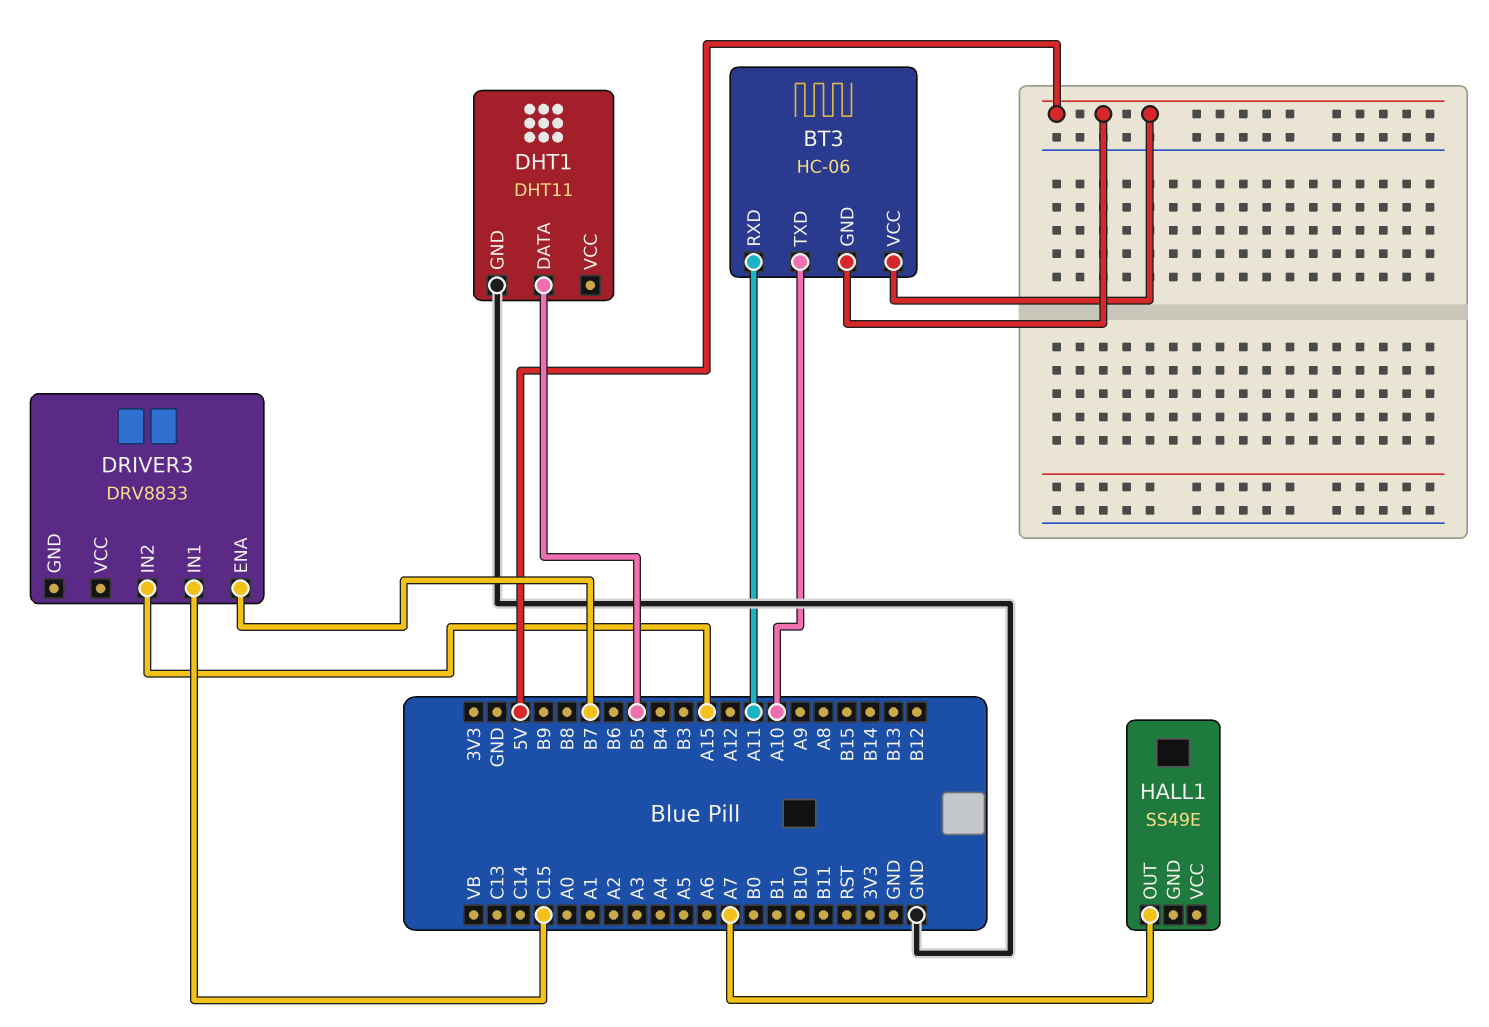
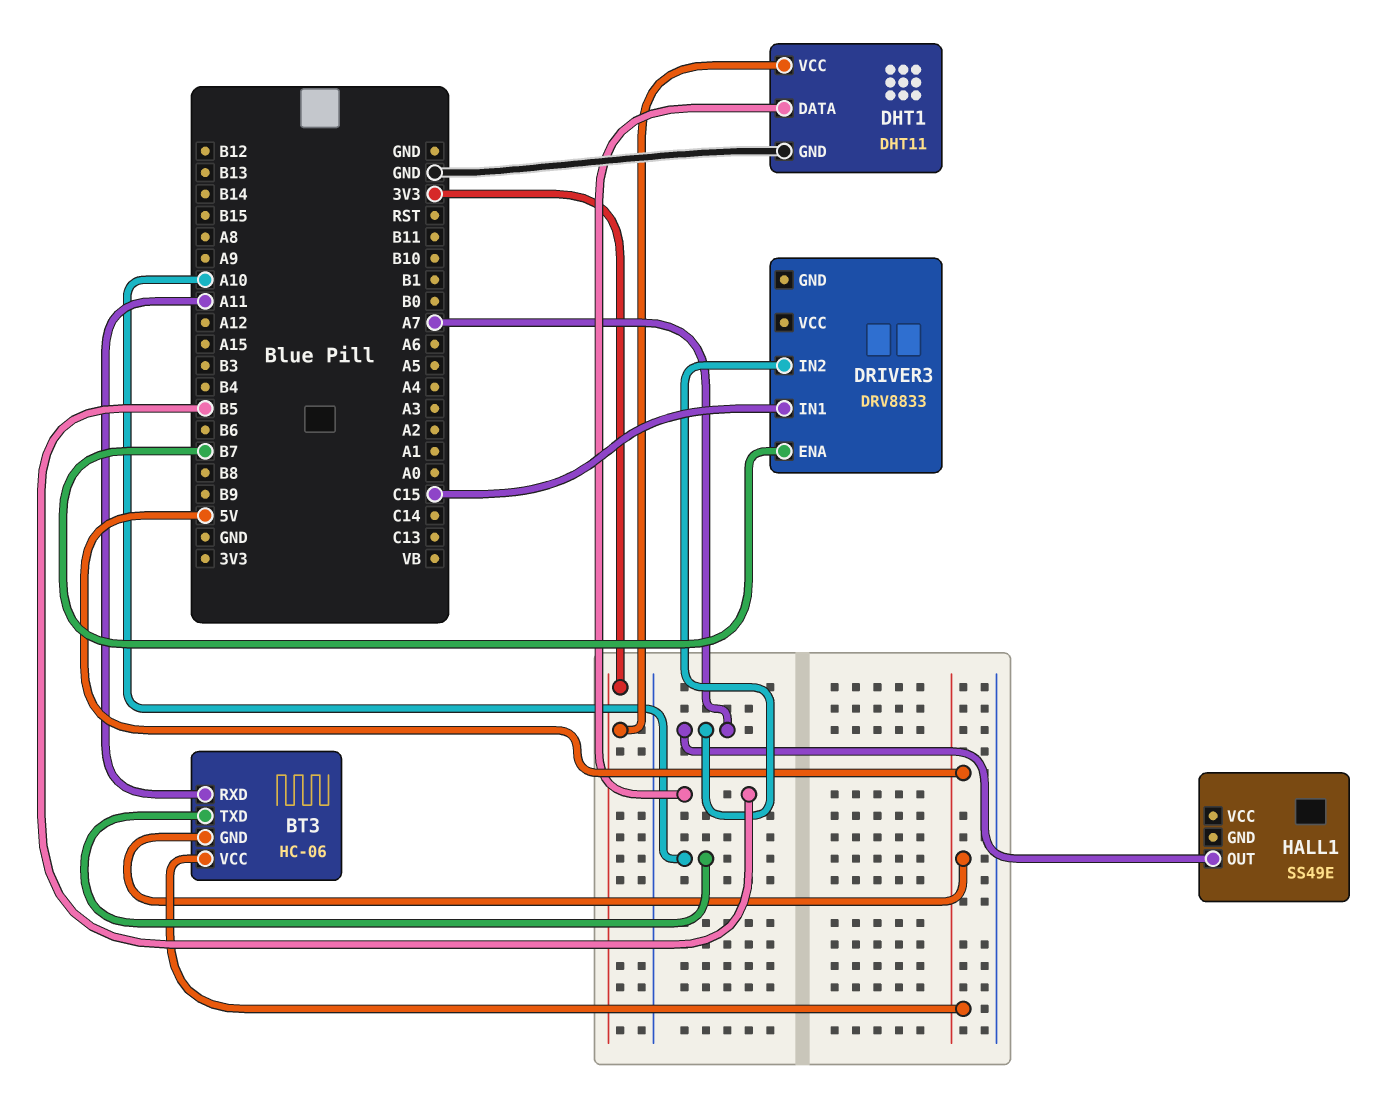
DHT1 pin VCC: none -> 3V3
DRIVER3 pin IN2: A15 -> A7

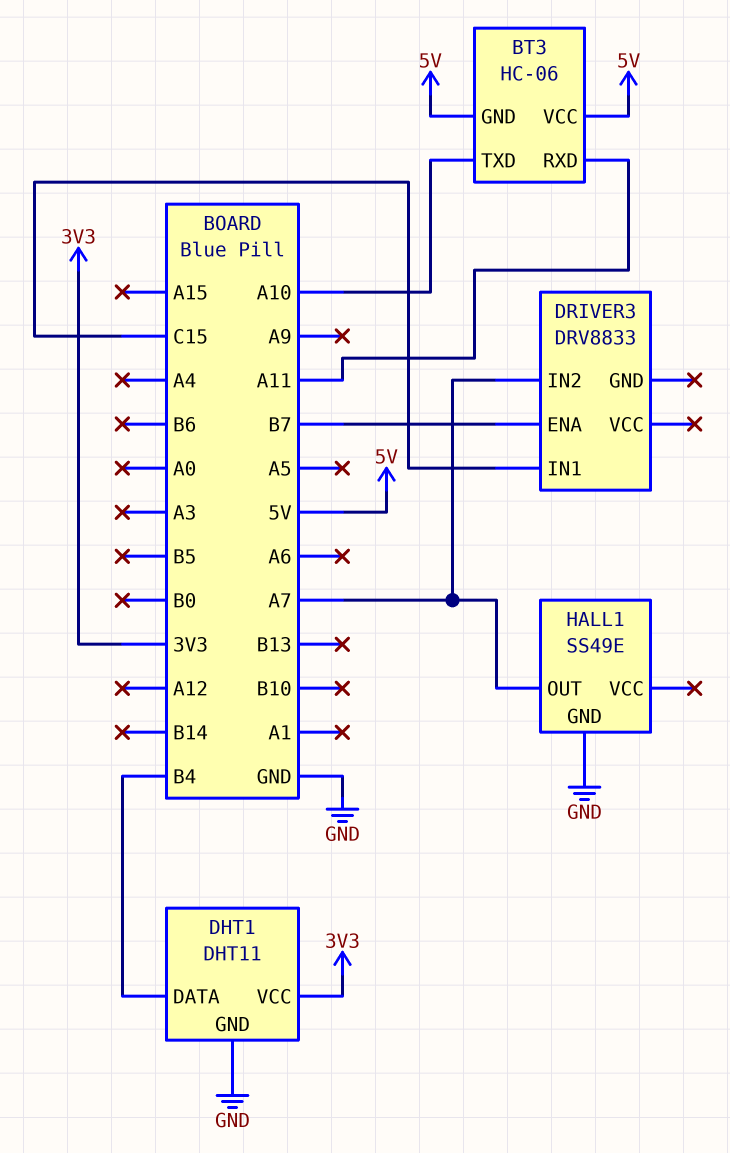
DHT1 pin DATA: B5 -> B4
HALL1 pin GND: none -> GND

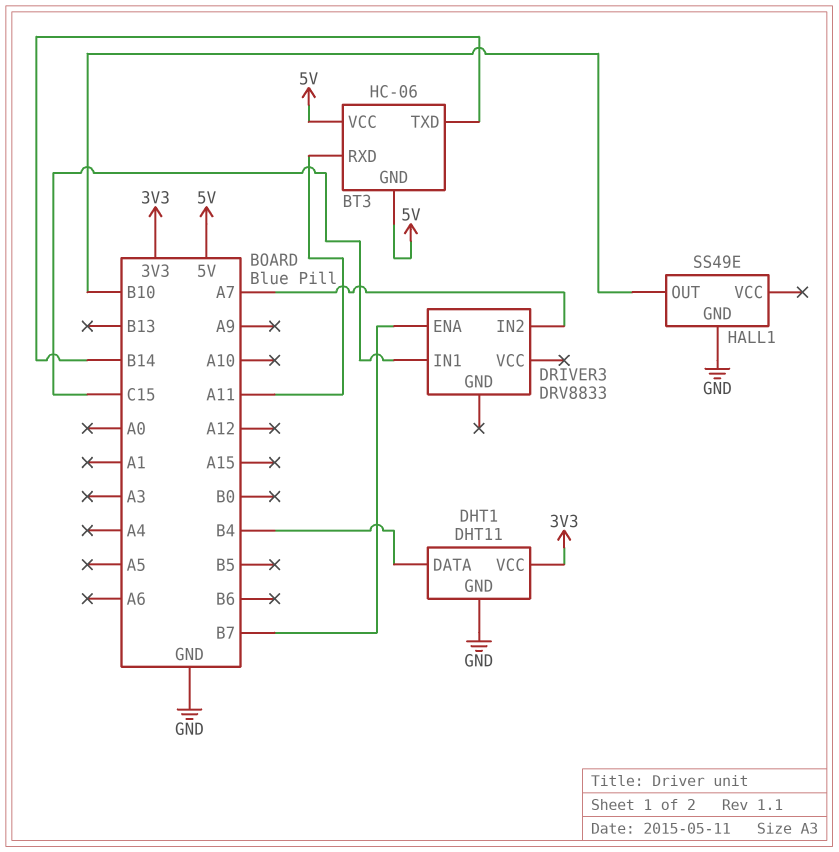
BT3 pin TXD: A10 -> B14
HALL1 pin OUT: A7 -> B10

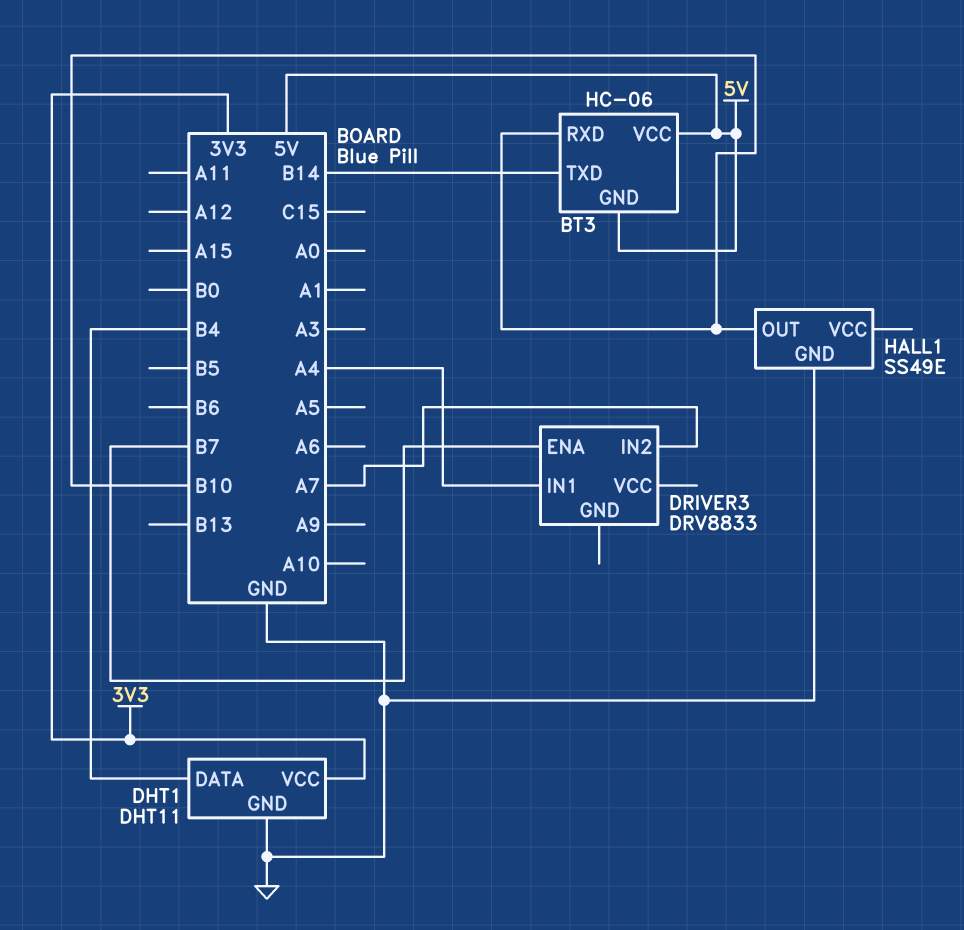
BT3 pin RXD: A11 -> B10
DRIVER3 pin IN1: C15 -> A4

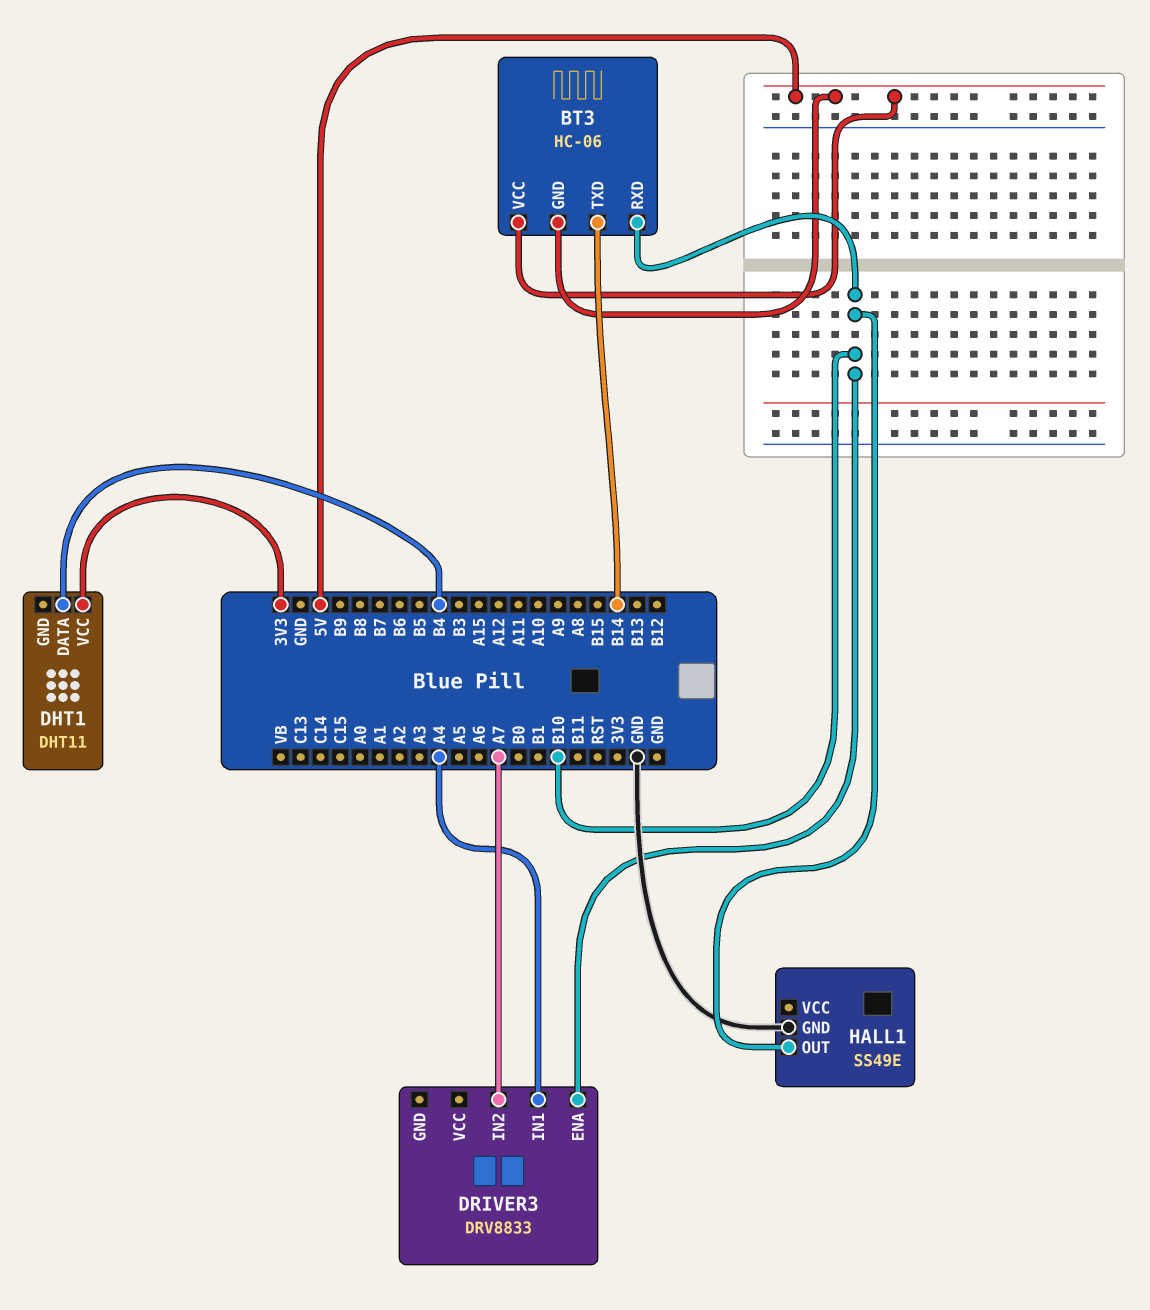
DHT1 pin GND: GND -> none
DRIVER3 pin ENA: B7 -> B10

